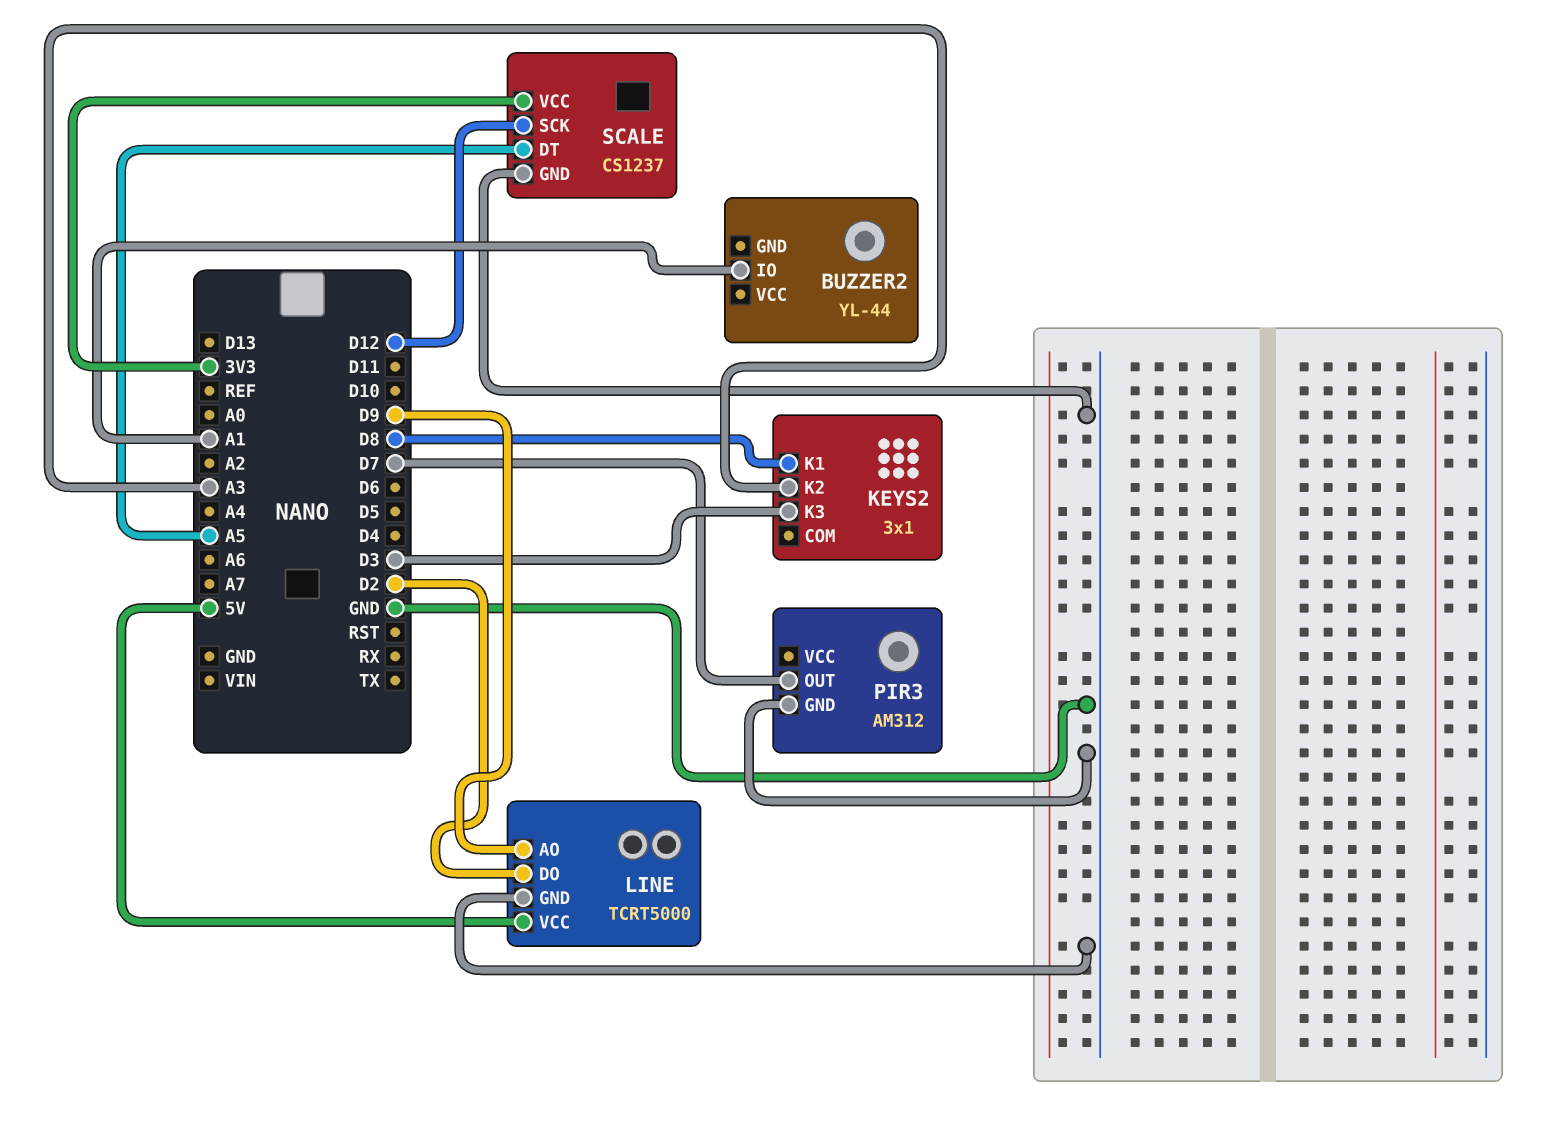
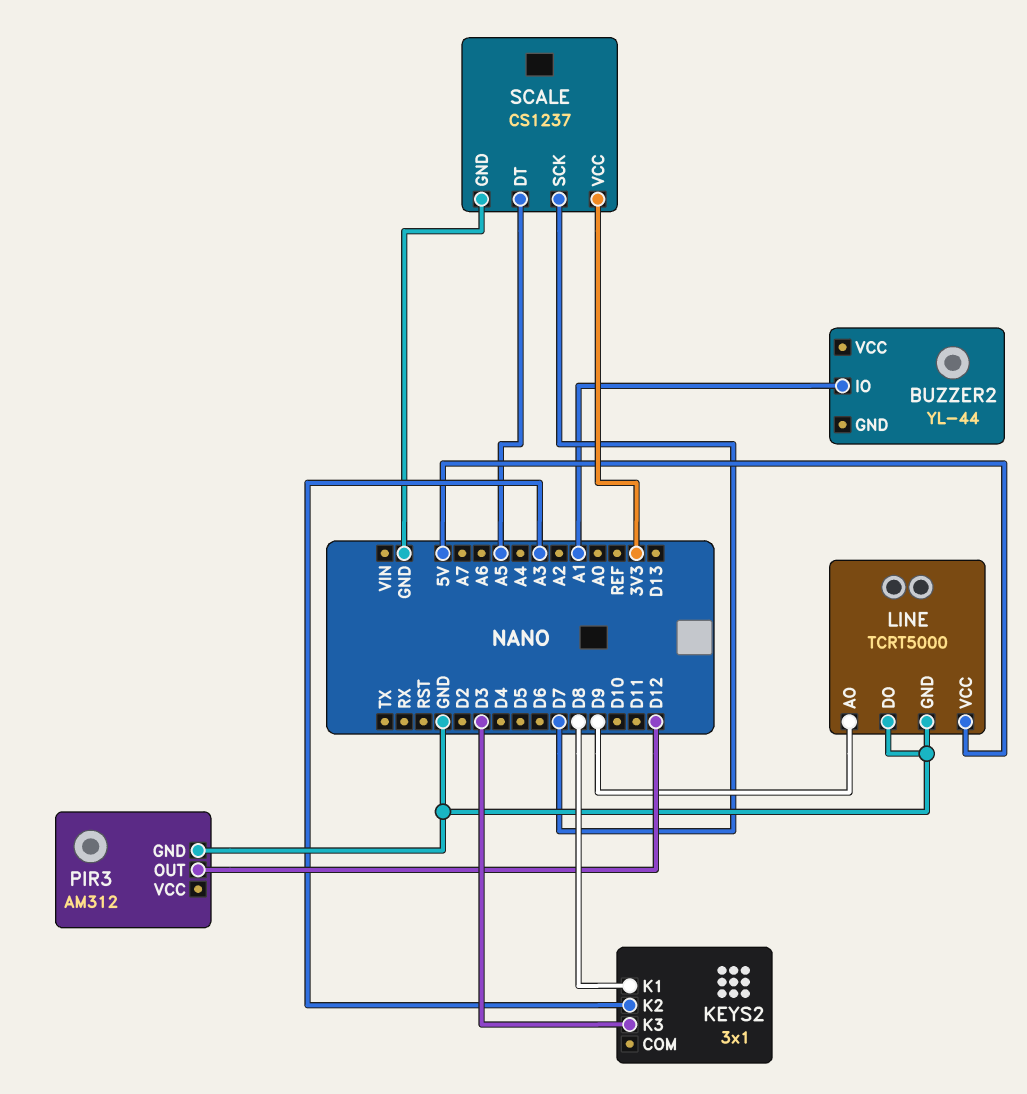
LINE pin DO: D2 -> GND
PIR3 pin OUT: D7 -> D12
SCALE pin SCK: D12 -> D7

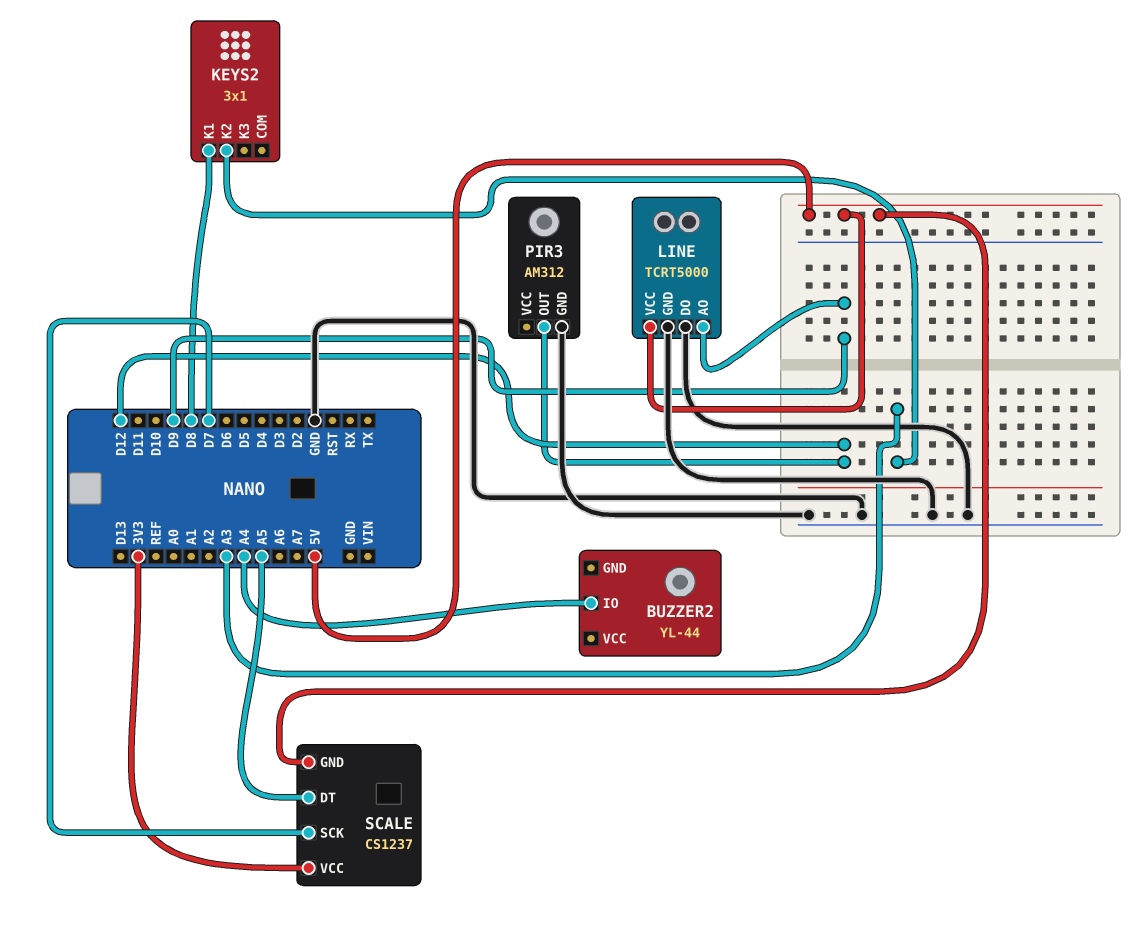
BUZZER2 pin IO: A1 -> A4
KEYS2 pin K3: D3 -> none
SCALE pin GND: GND -> 5V

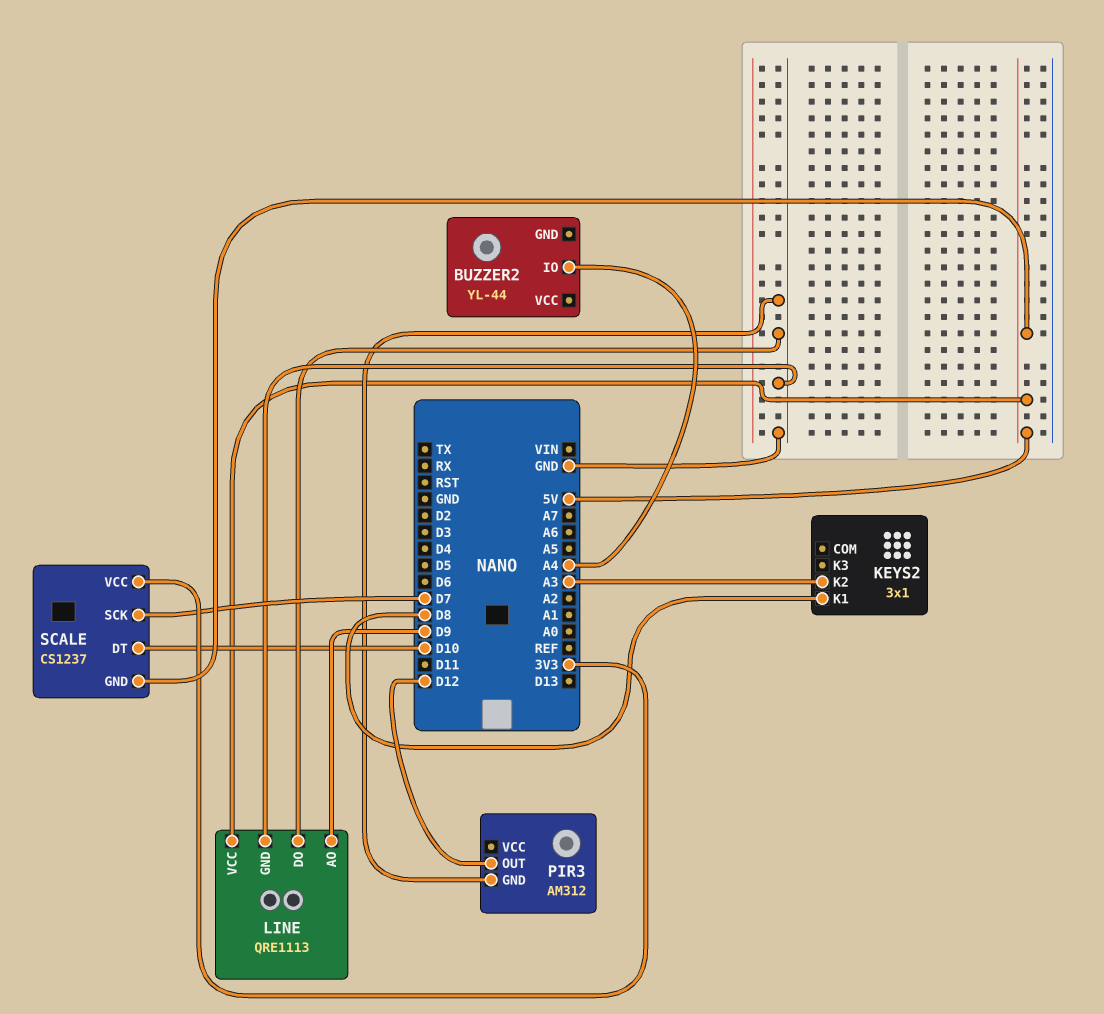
LINE: TCRT5000 -> QRE1113
SCALE pin DT: A5 -> D10

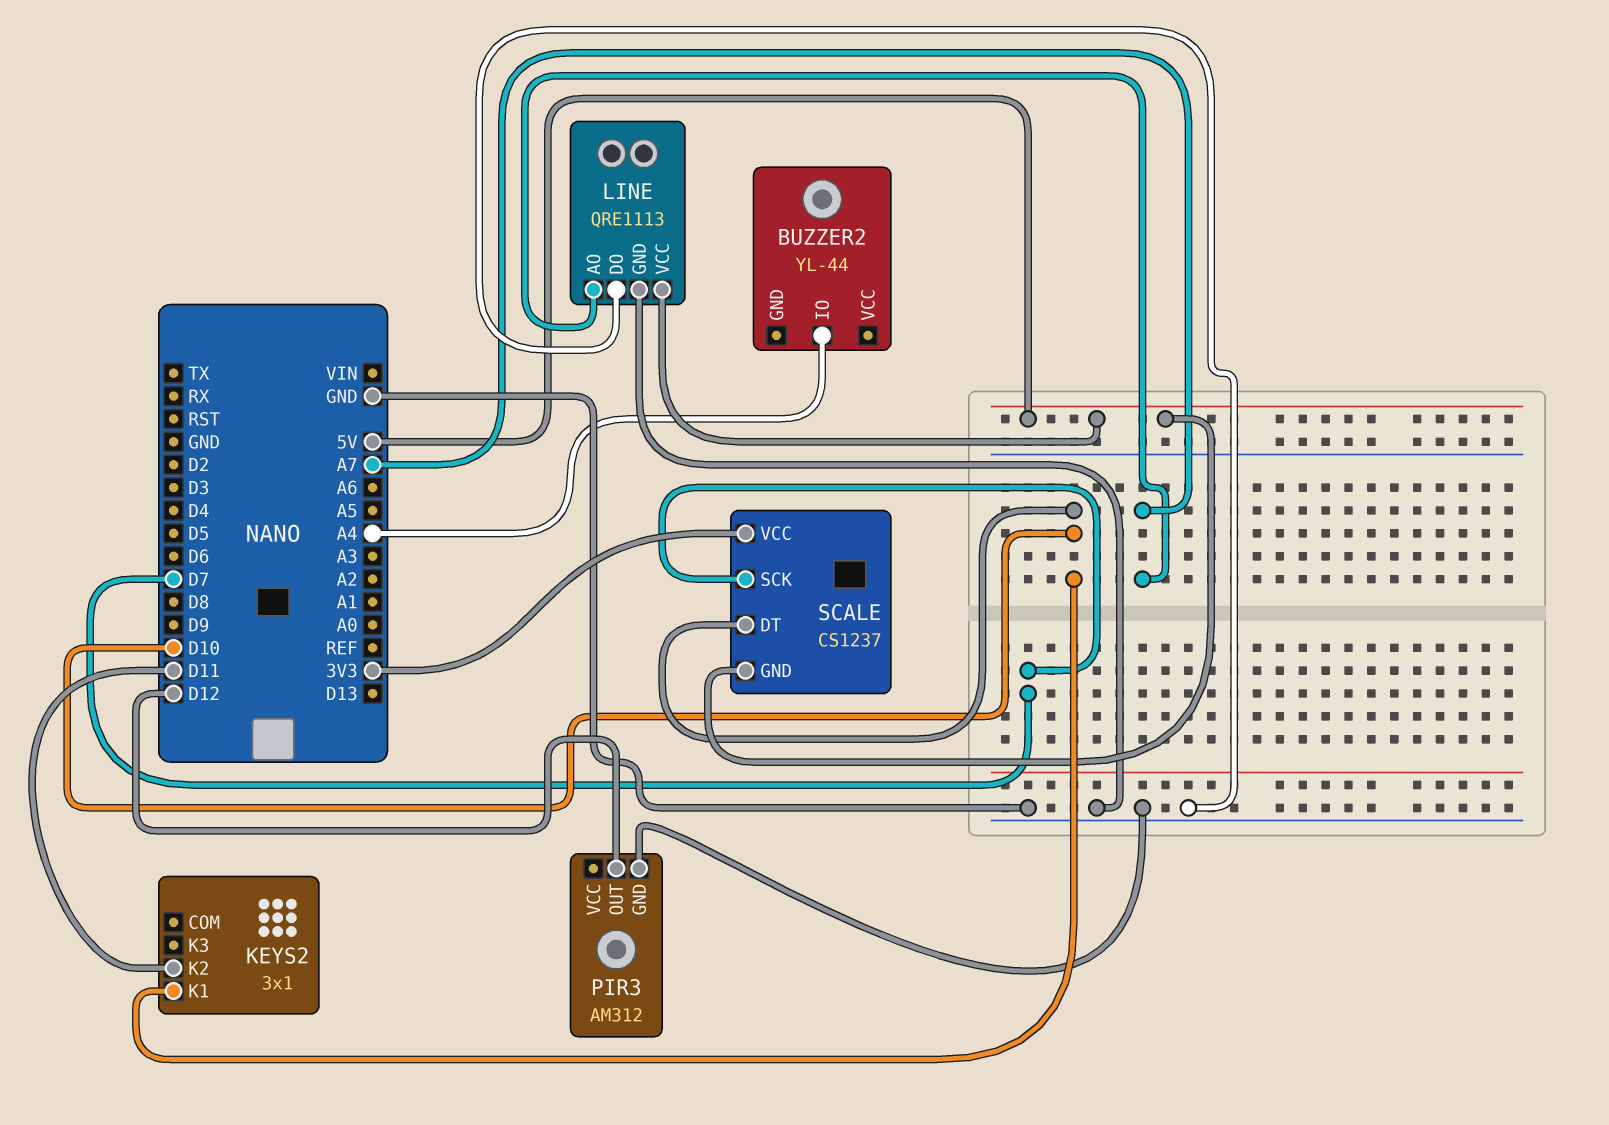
KEYS2 pin K1: D8 -> D10
KEYS2 pin K2: A3 -> D11
LINE pin AO: D9 -> A7

